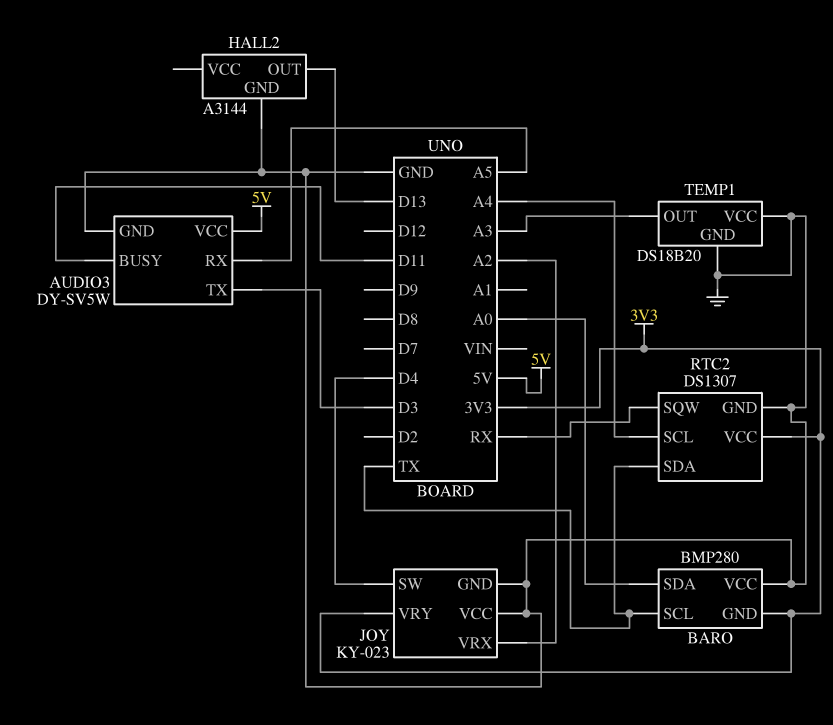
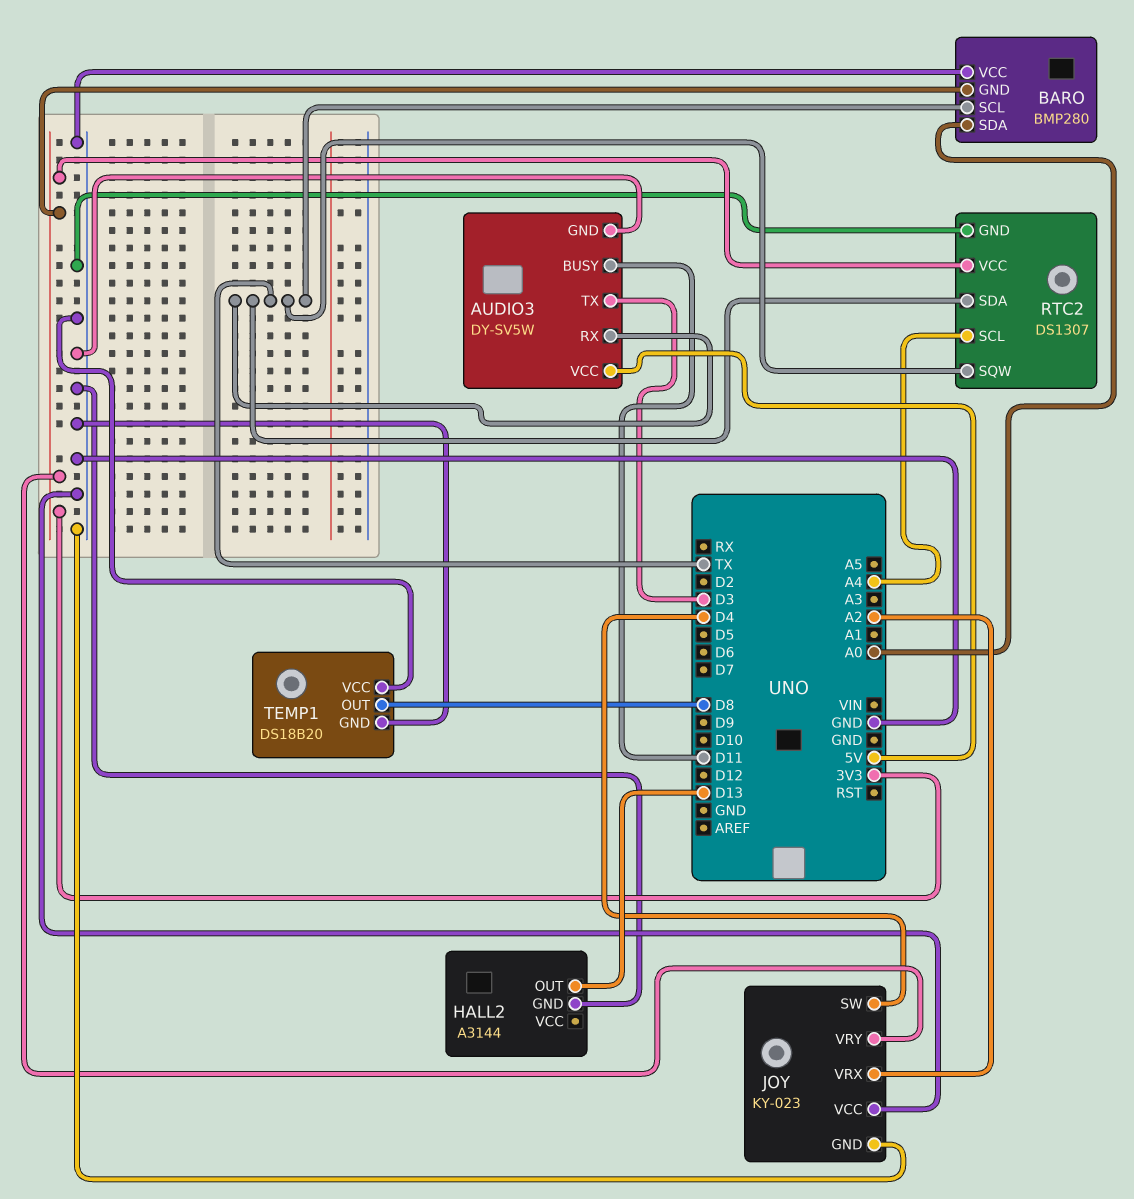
AUDIO3 pin RX: A5 -> TX
RTC2 pin SQW: RX -> TX
TEMP1 pin OUT: A3 -> D8

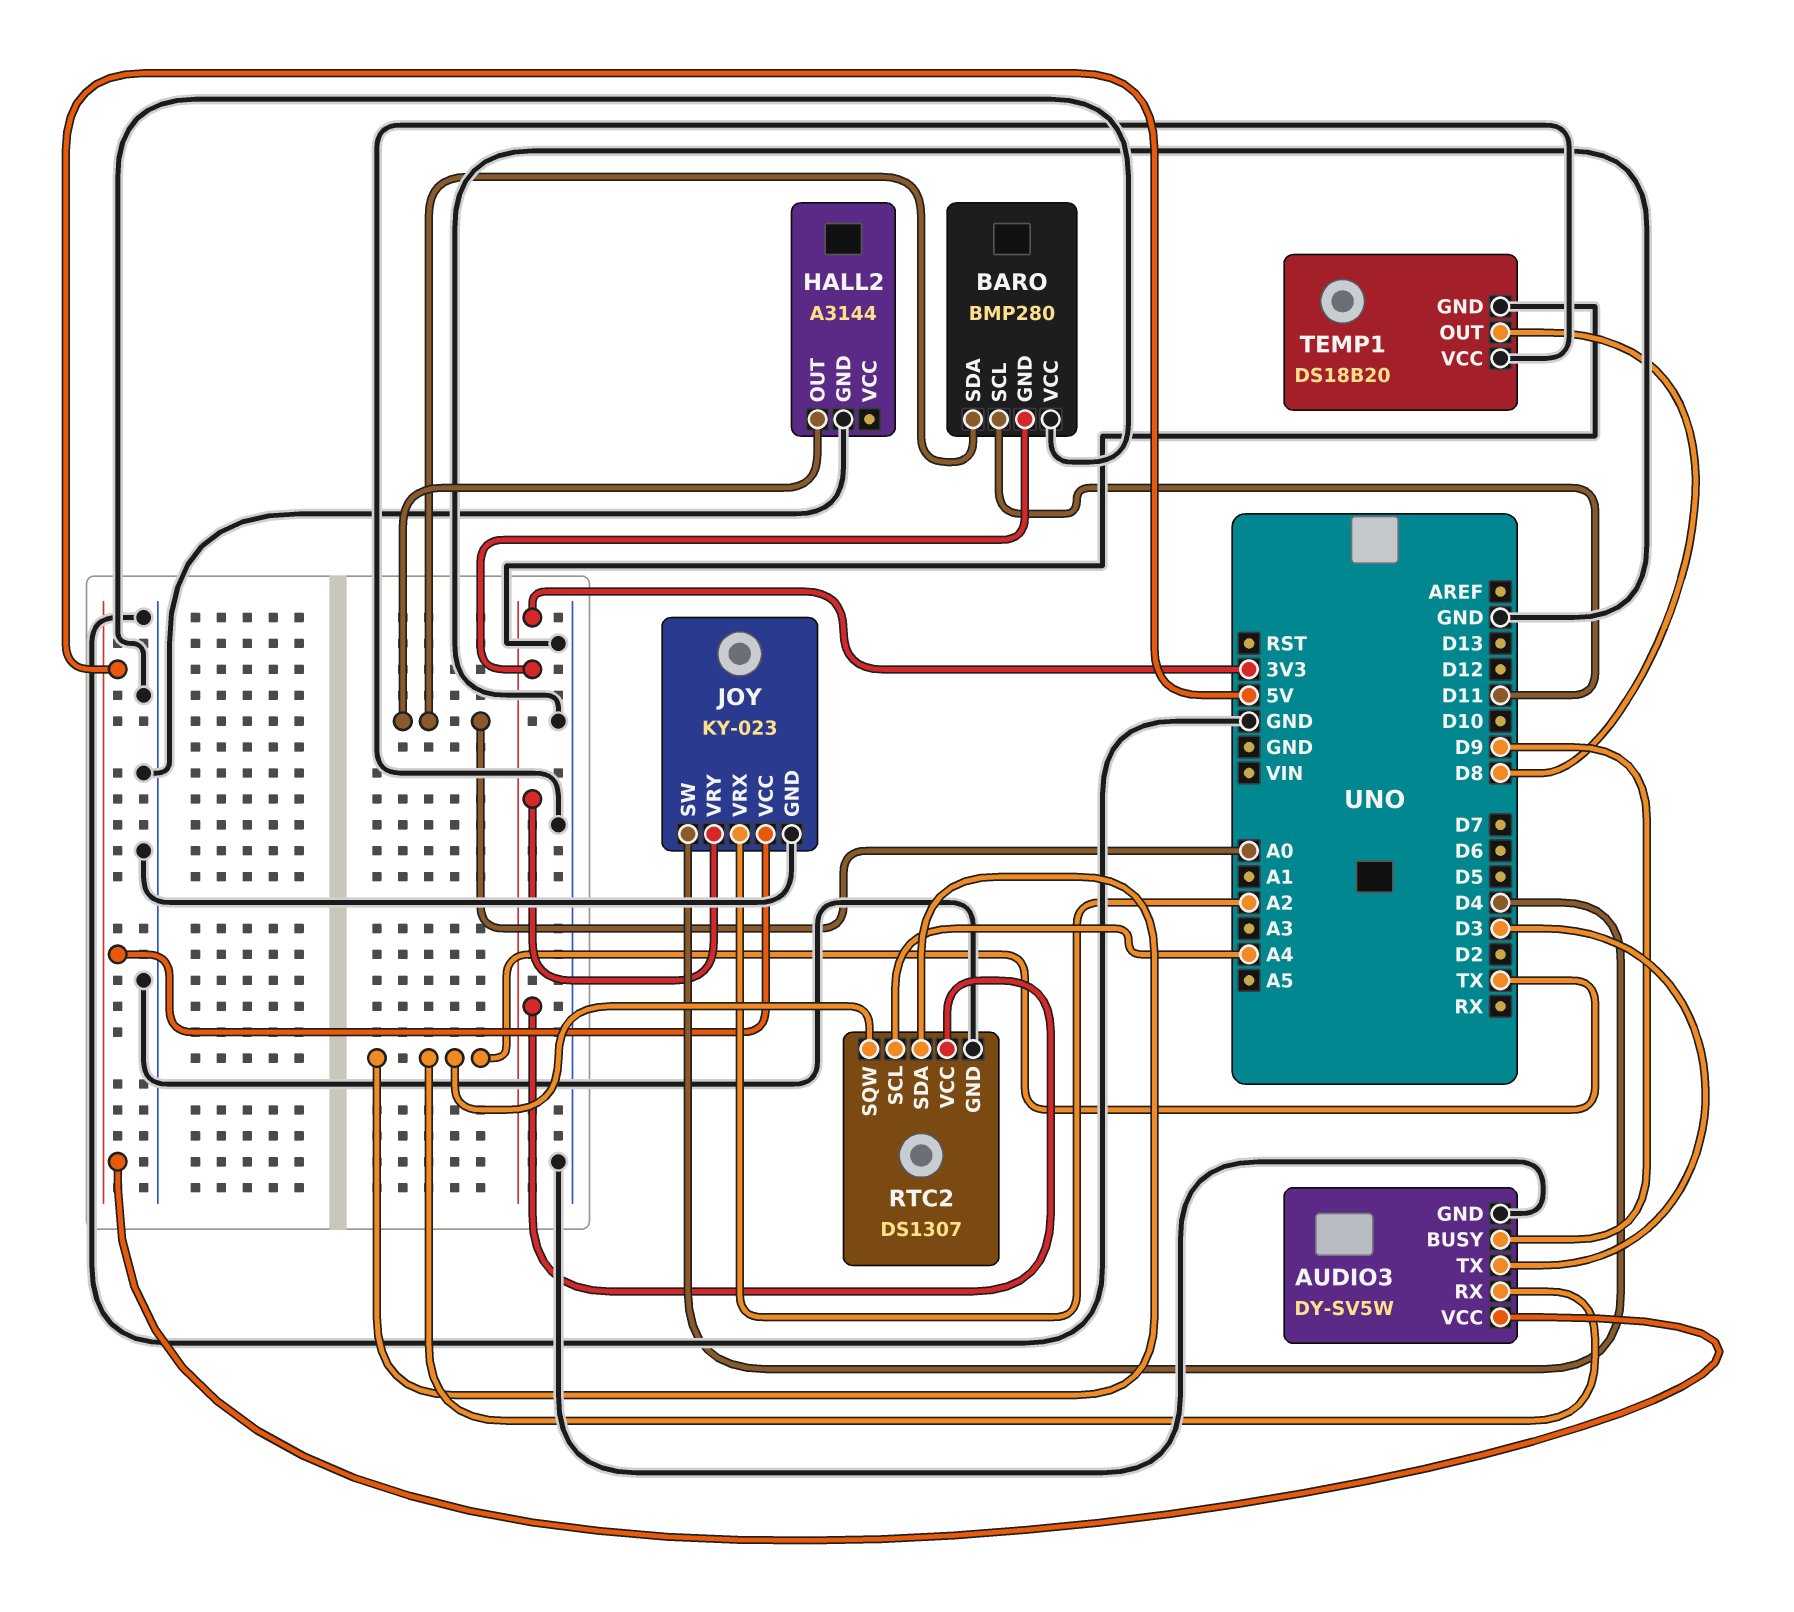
AUDIO3 pin BUSY: D11 -> D9
BARO pin SCL: TX -> D11
HALL2 pin OUT: D13 -> A0
JOY pin VCC: GND -> 5V

